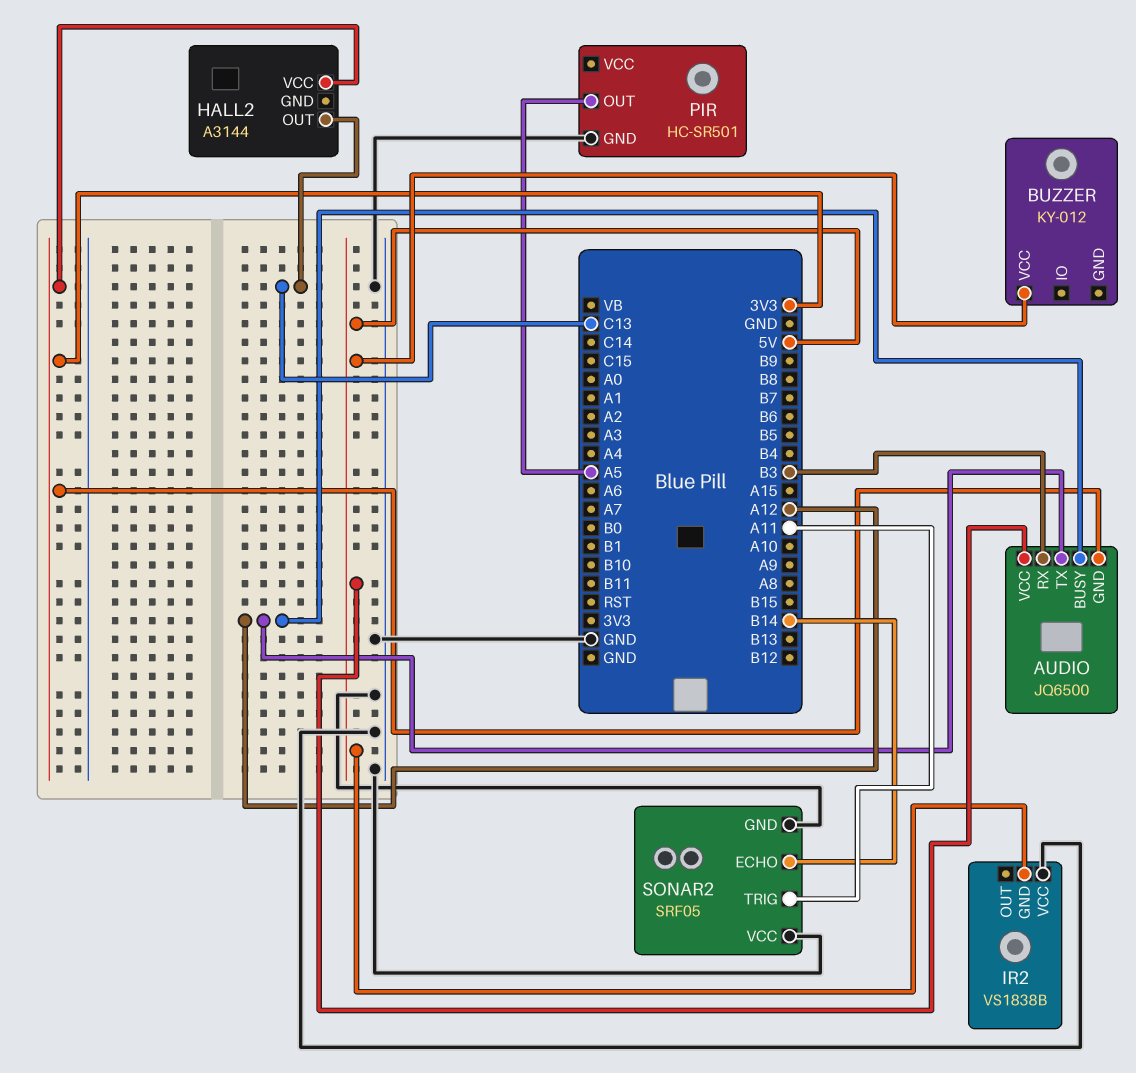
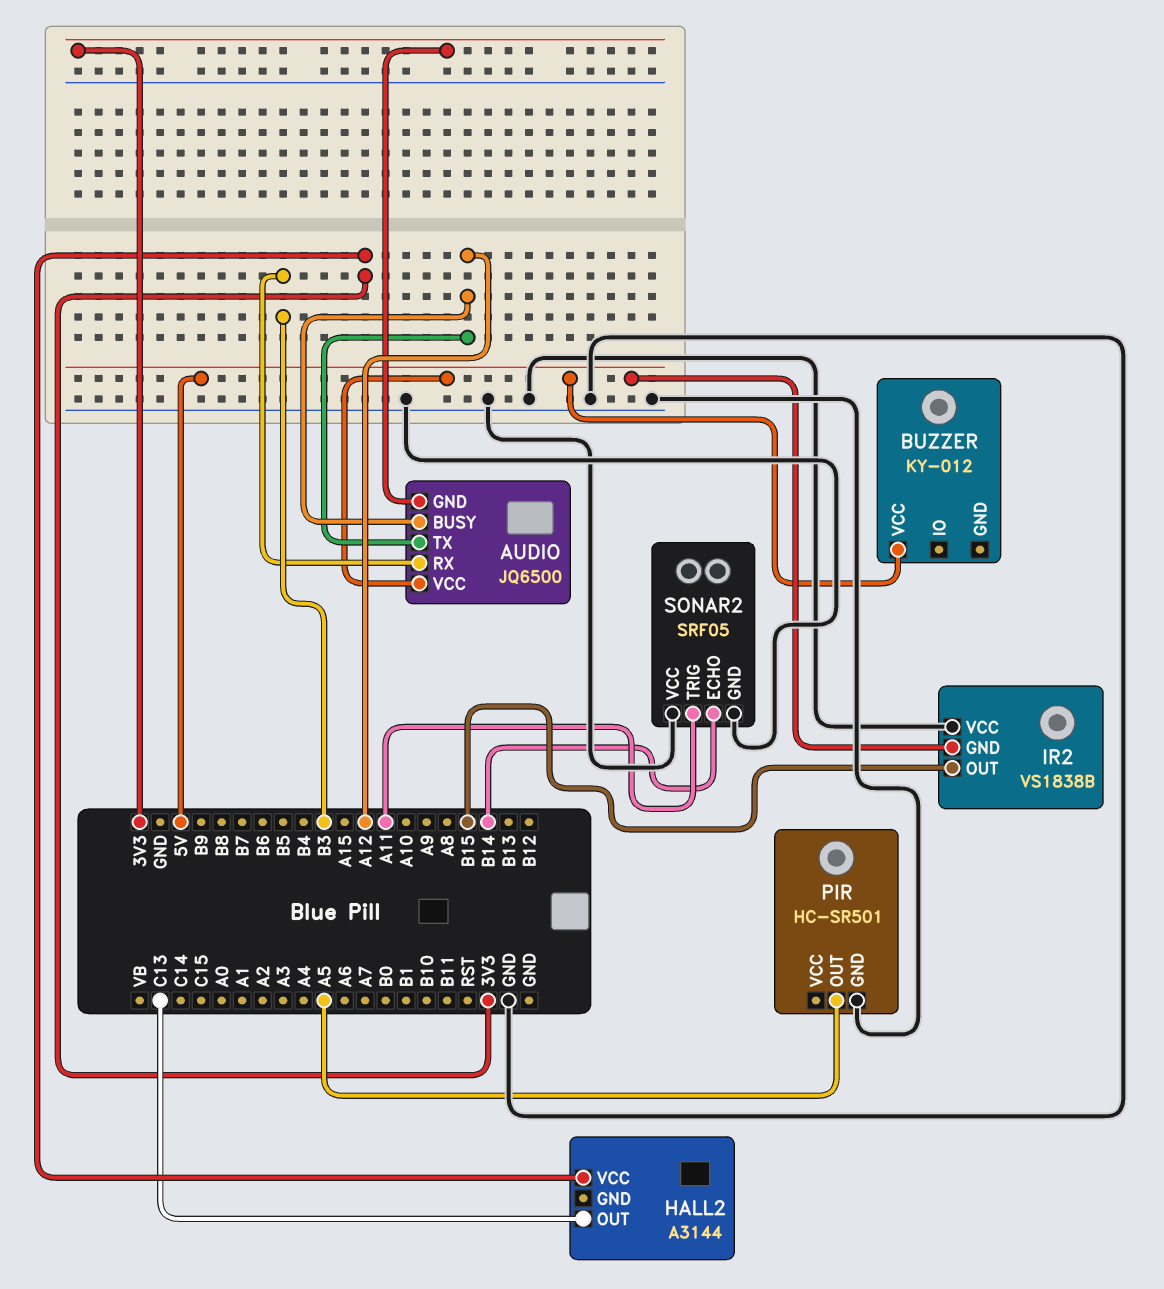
IR2 pin OUT: none -> B15

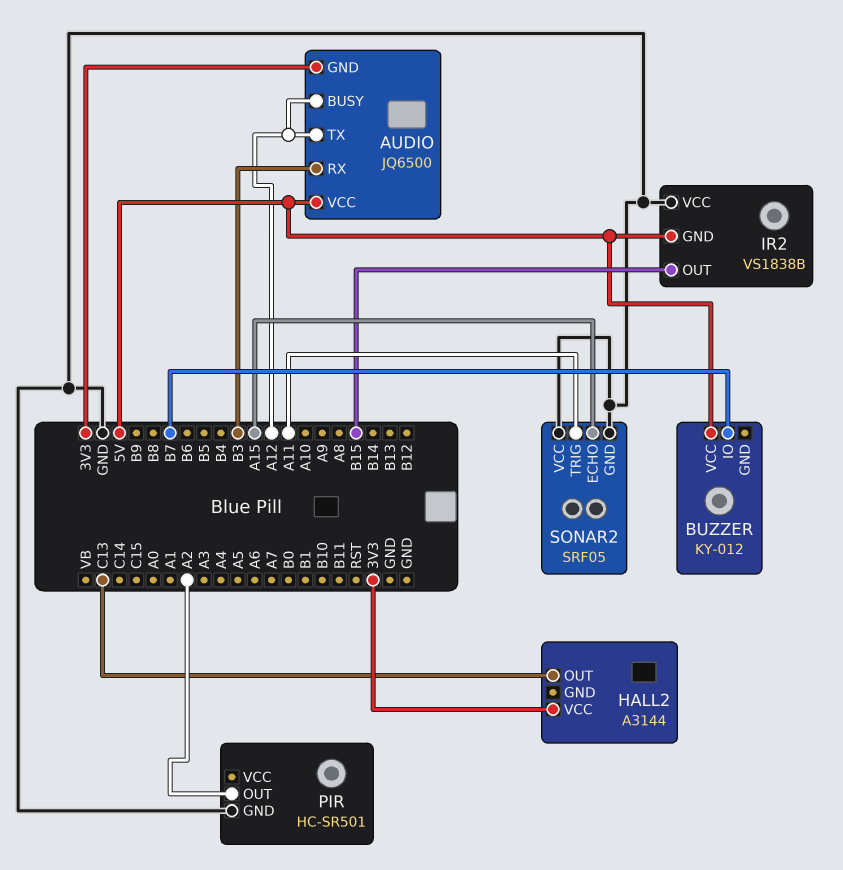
BUZZER pin IO: none -> B7
PIR pin OUT: A5 -> A2
SONAR2 pin ECHO: B14 -> A15

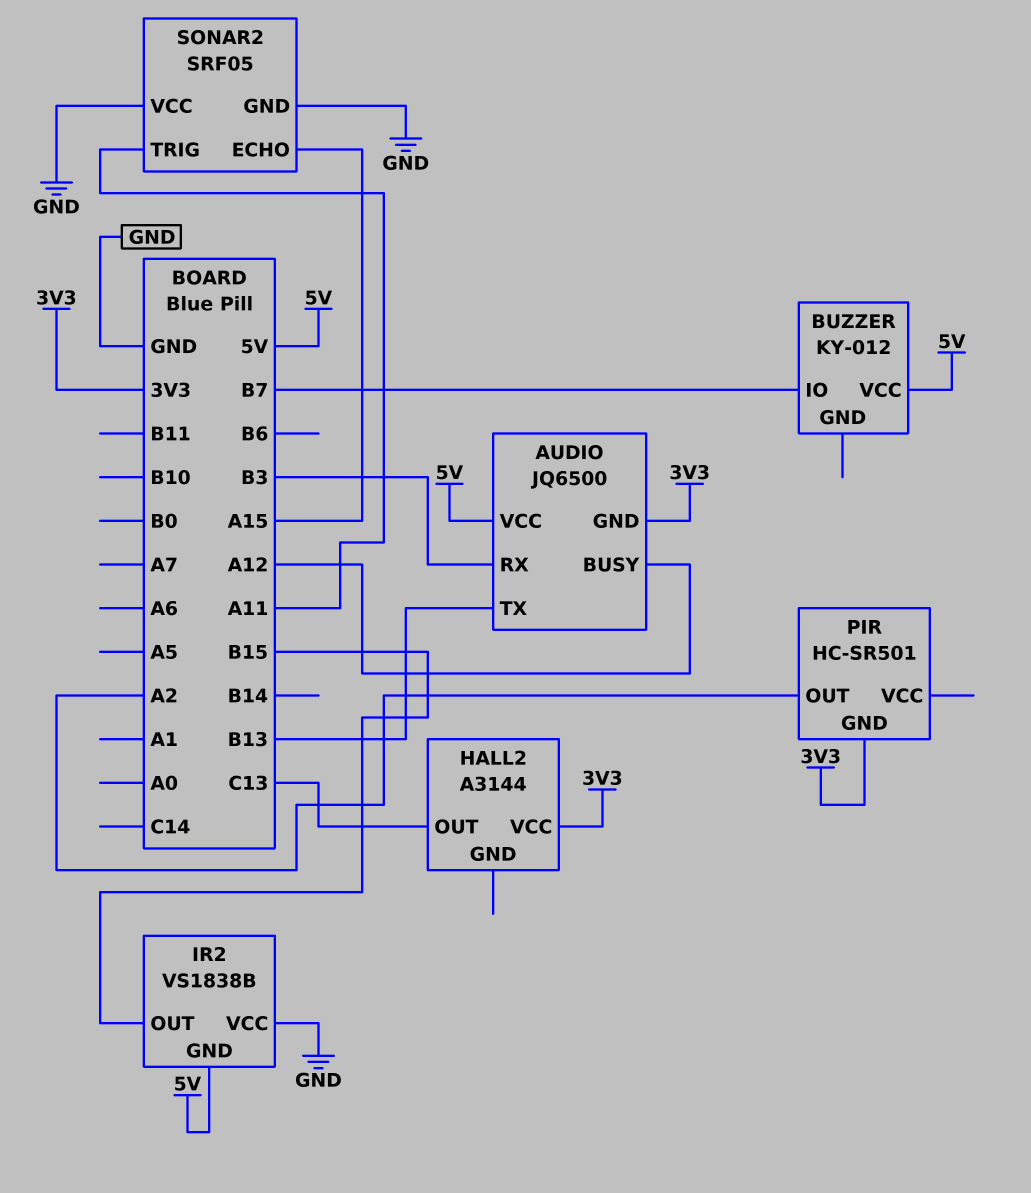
AUDIO pin TX: A12 -> B13
PIR pin GND: GND -> 3V3

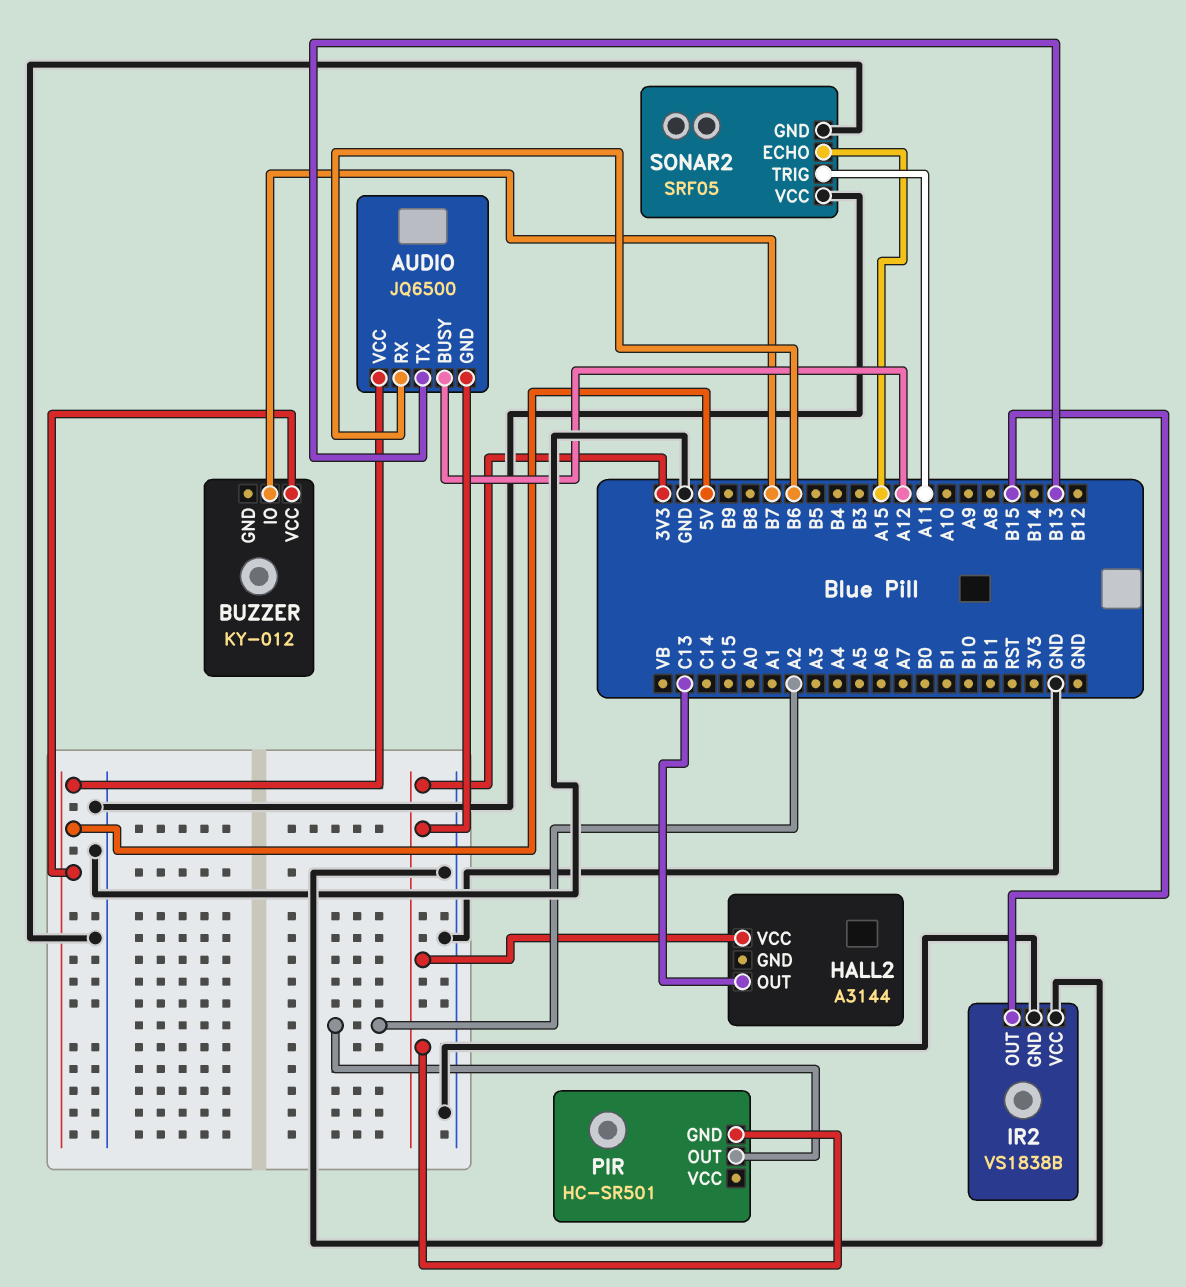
AUDIO pin RX: B3 -> B6
IR2 pin GND: 5V -> GND

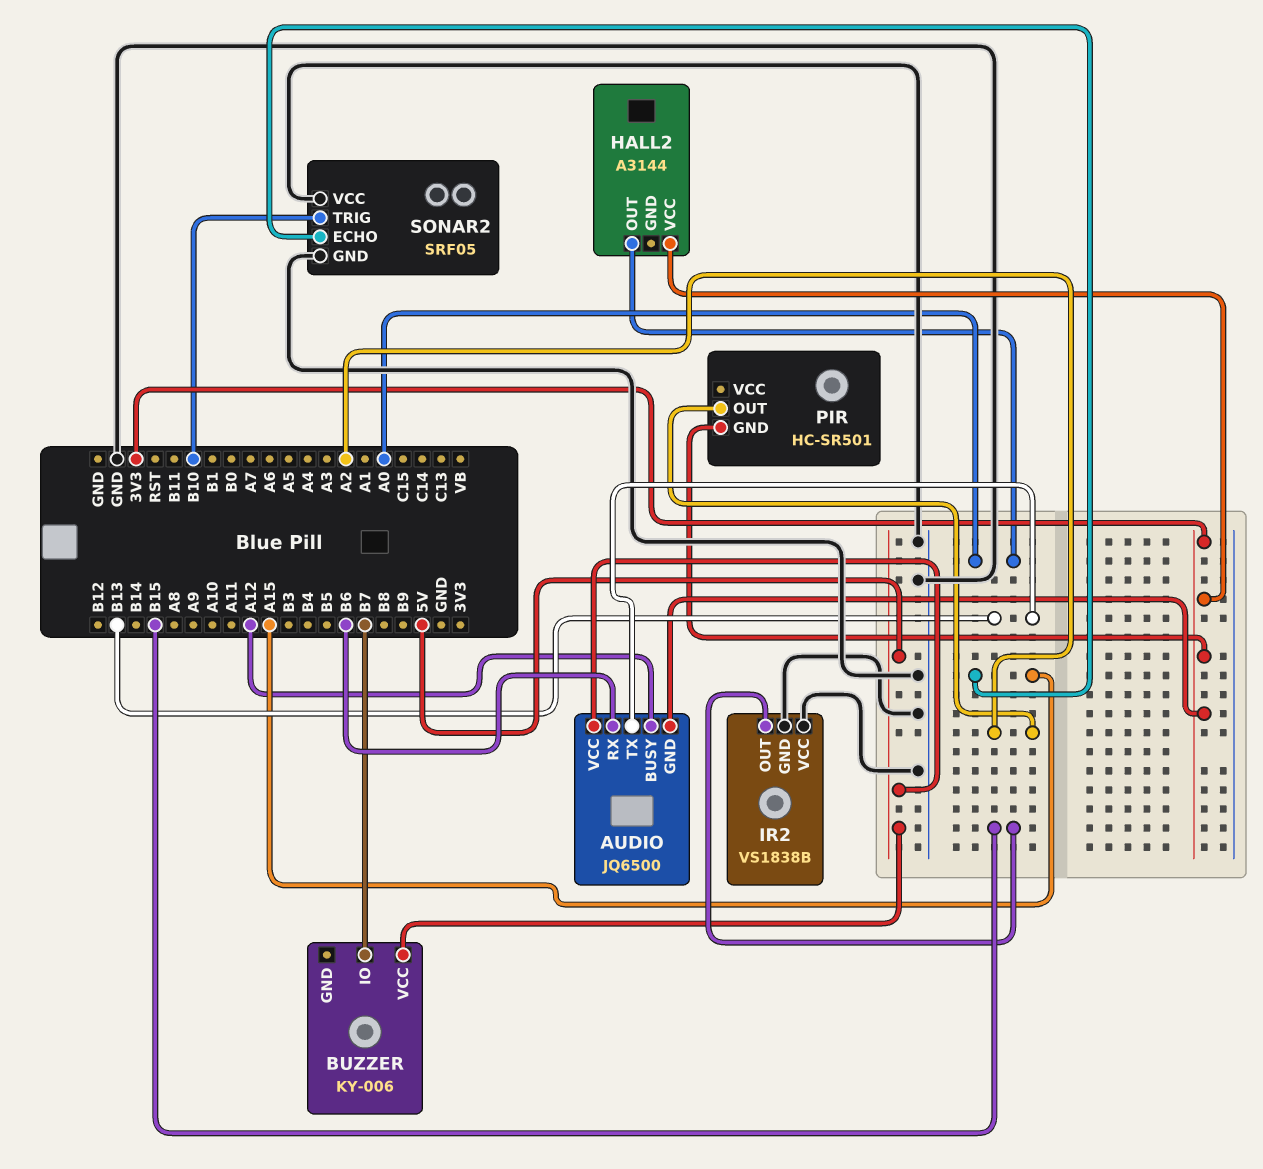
BUZZER: KY-012 -> KY-006
HALL2 pin OUT: C13 -> A0
SONAR2 pin TRIG: A11 -> B10

